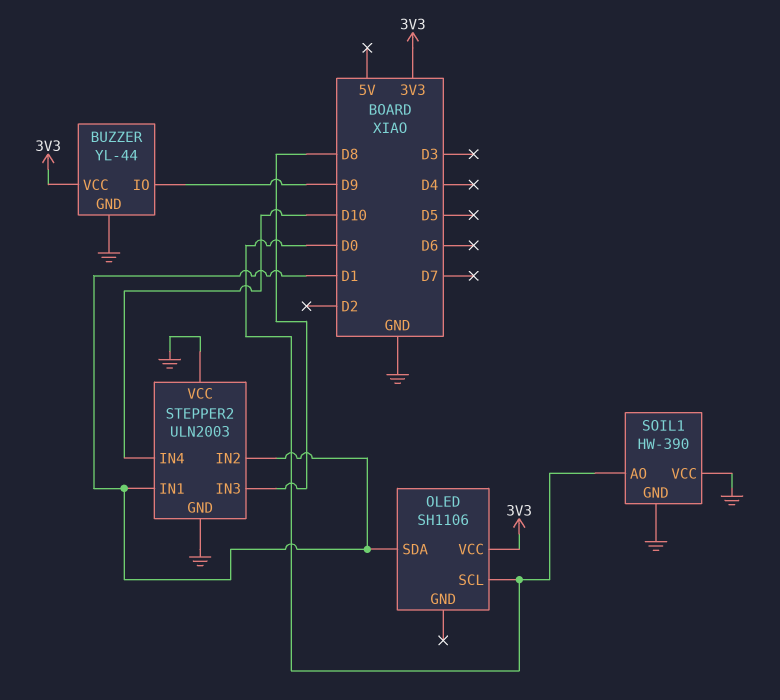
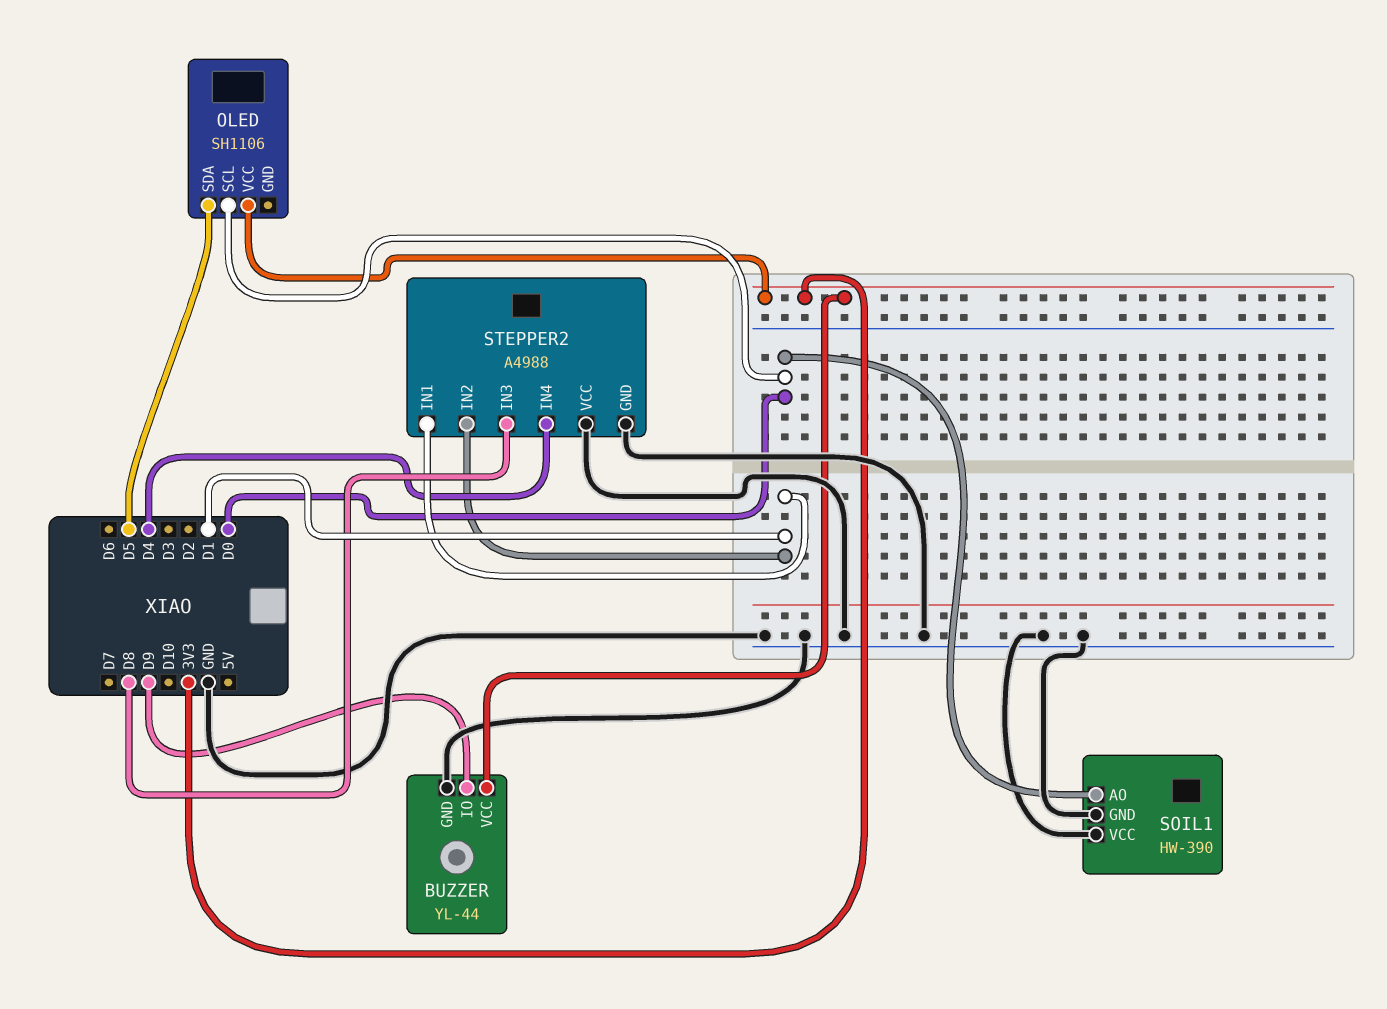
OLED pin SDA: D1 -> D5
STEPPER2: ULN2003 -> A4988
STEPPER2 pin IN4: D10 -> D4

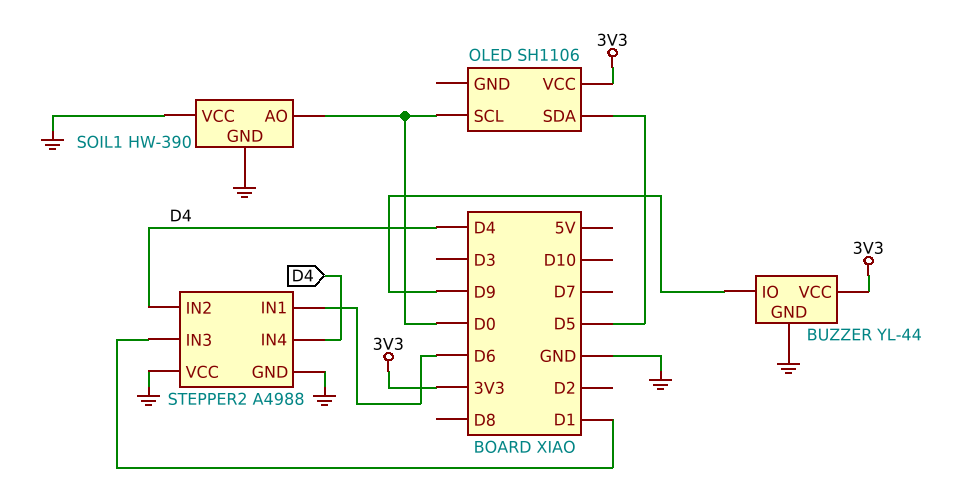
STEPPER2 pin IN1: D1 -> D6
STEPPER2 pin IN2: D1 -> D4
STEPPER2 pin IN3: D8 -> D1

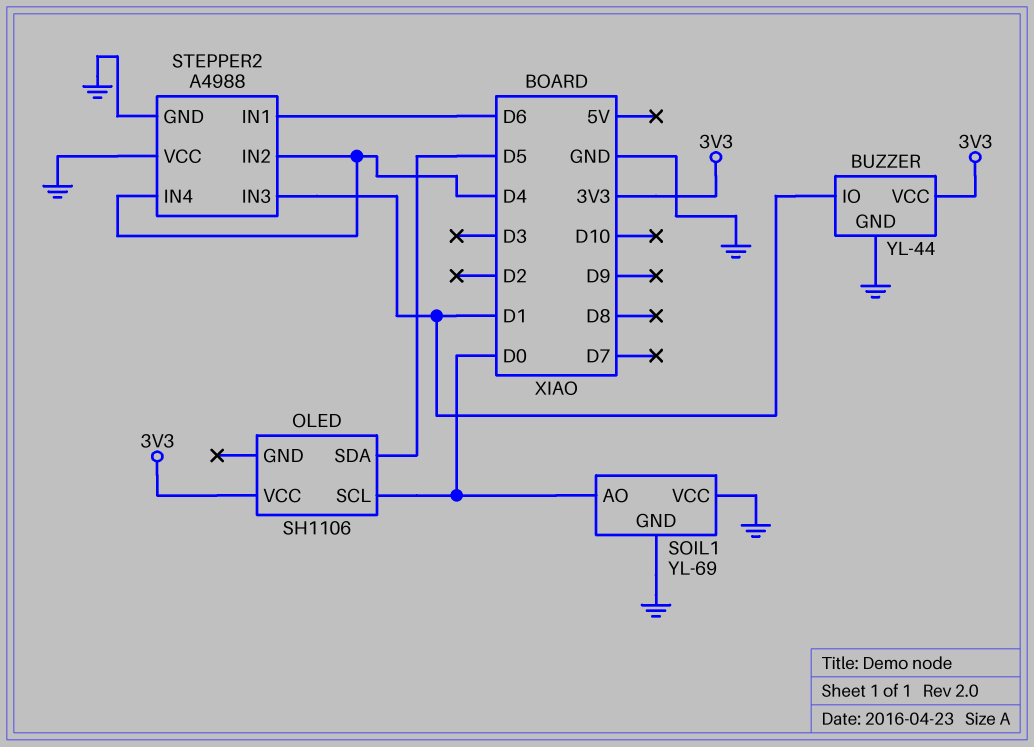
BUZZER pin IO: D9 -> D1
SOIL1: HW-390 -> YL-69

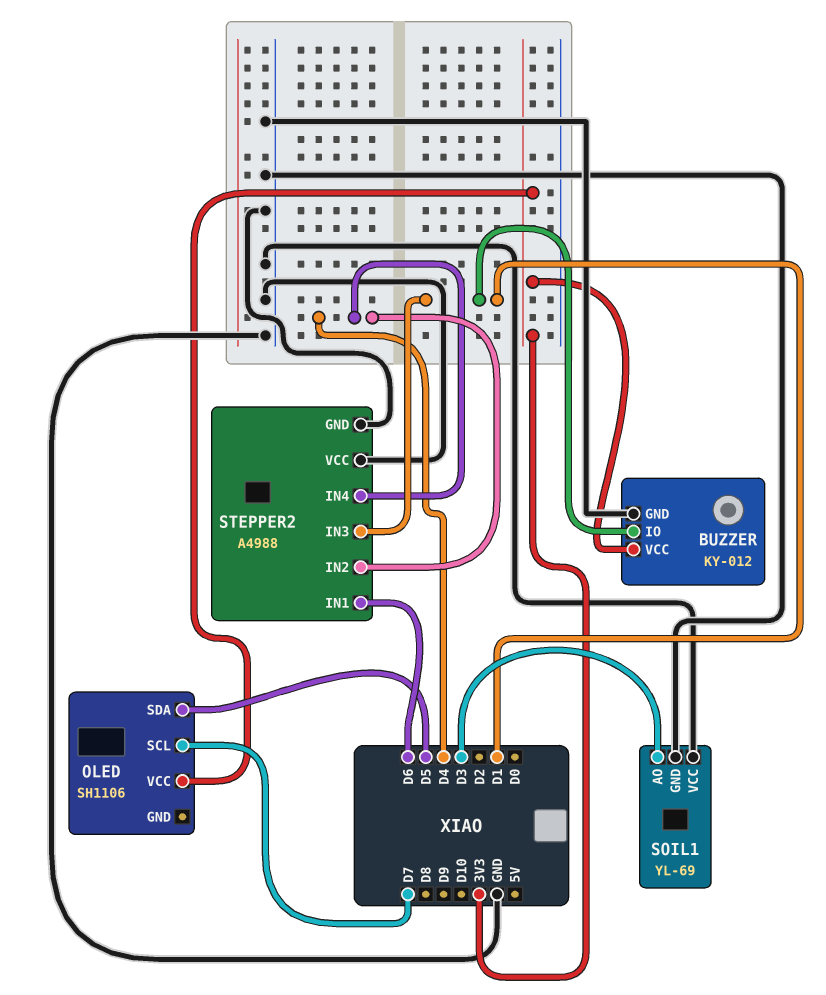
BUZZER: YL-44 -> KY-012
OLED pin SCL: D0 -> D7
SOIL1 pin AO: D0 -> D3

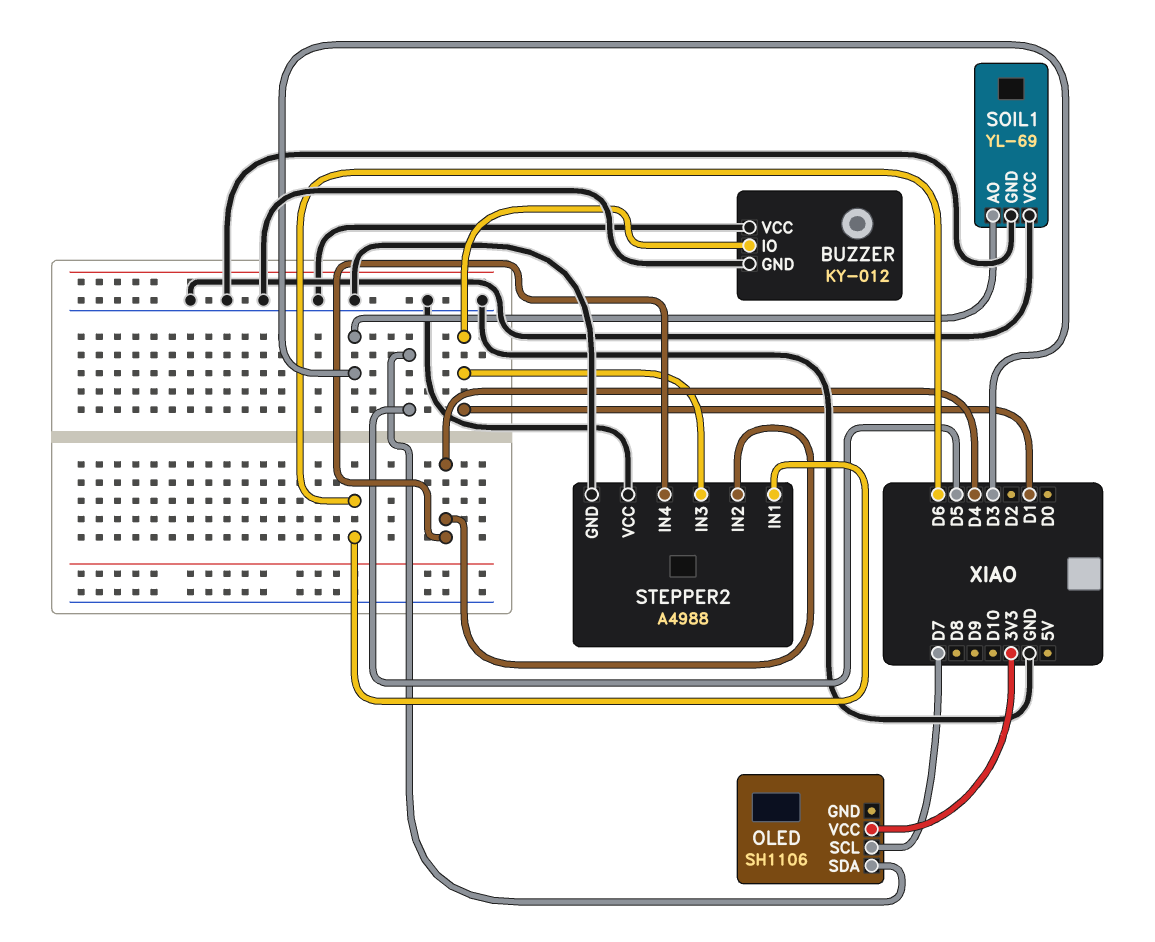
BUZZER pin VCC: 3V3 -> GND

